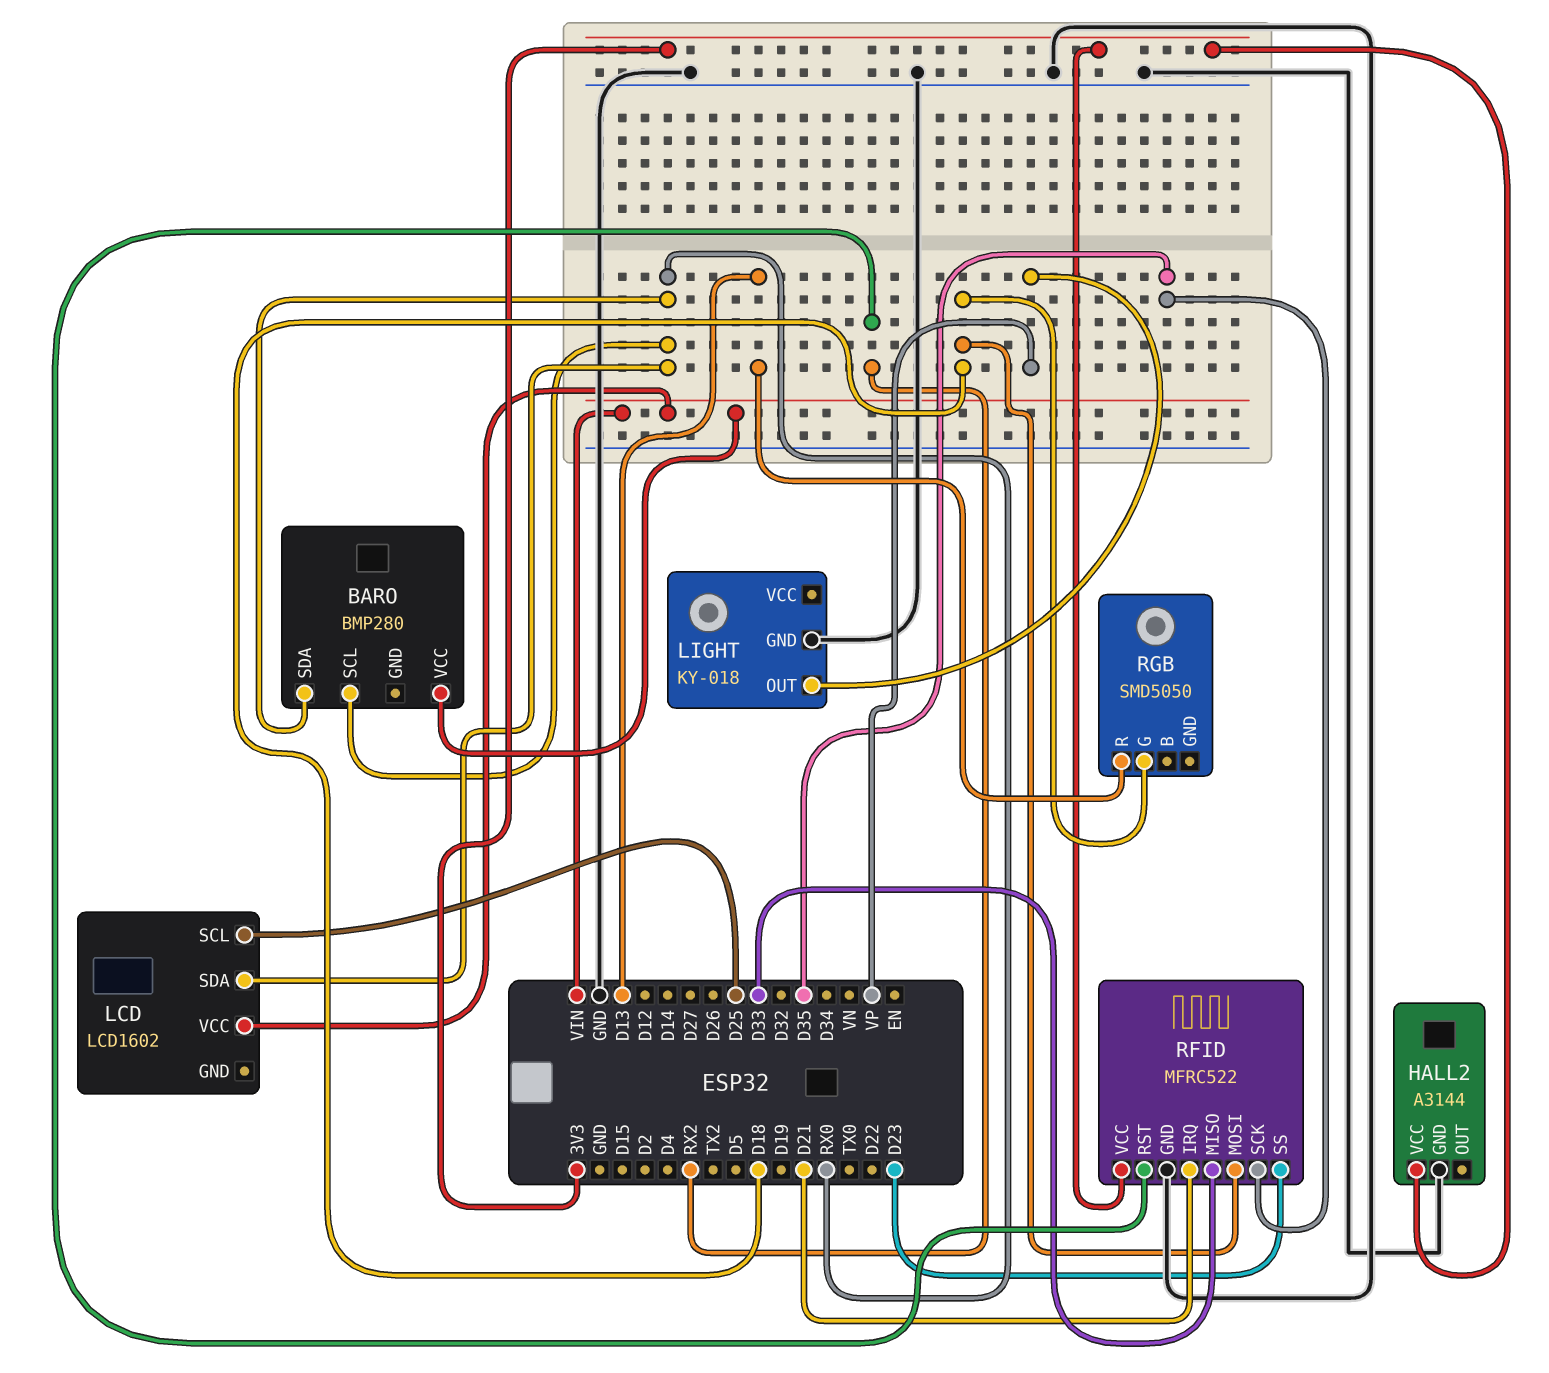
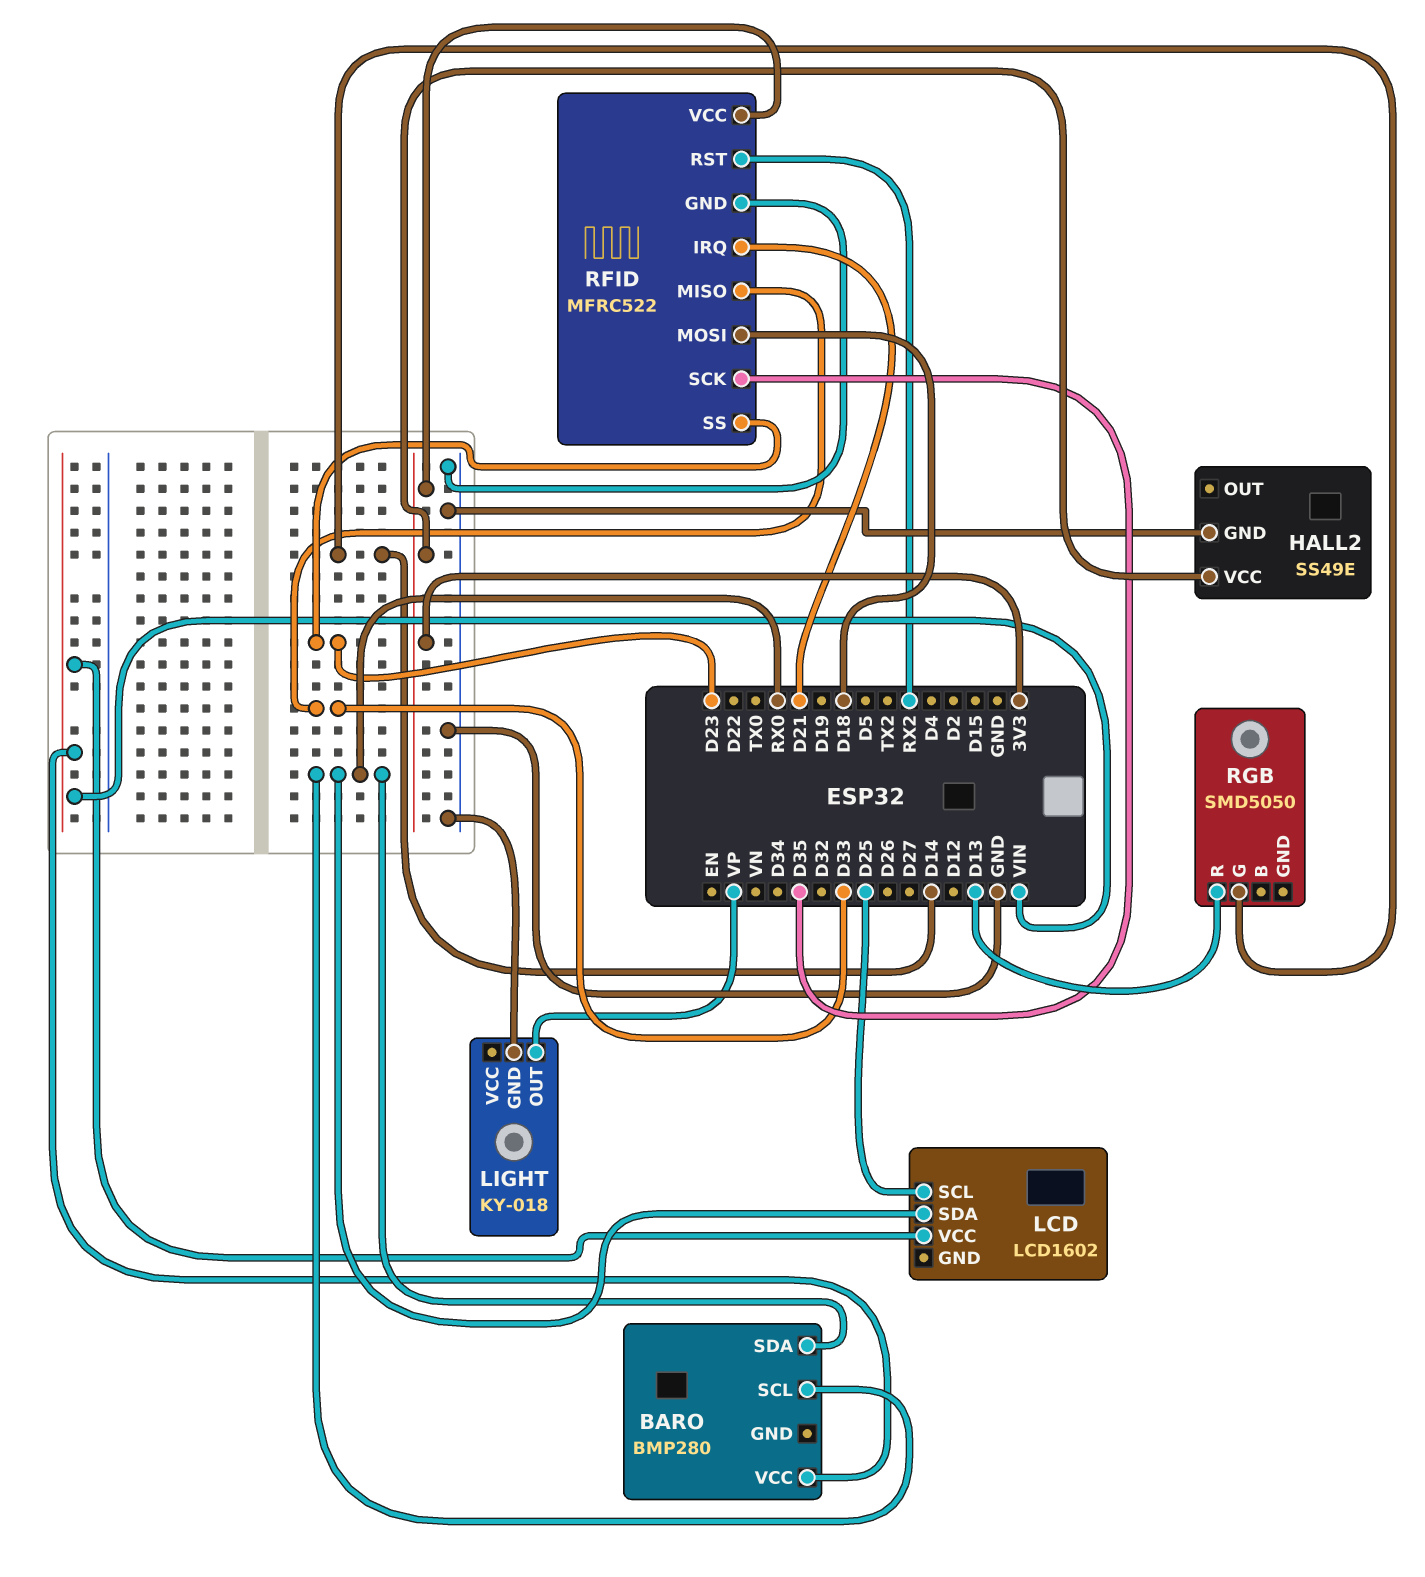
HALL2: A3144 -> SS49E
RGB pin G: D18 -> D14

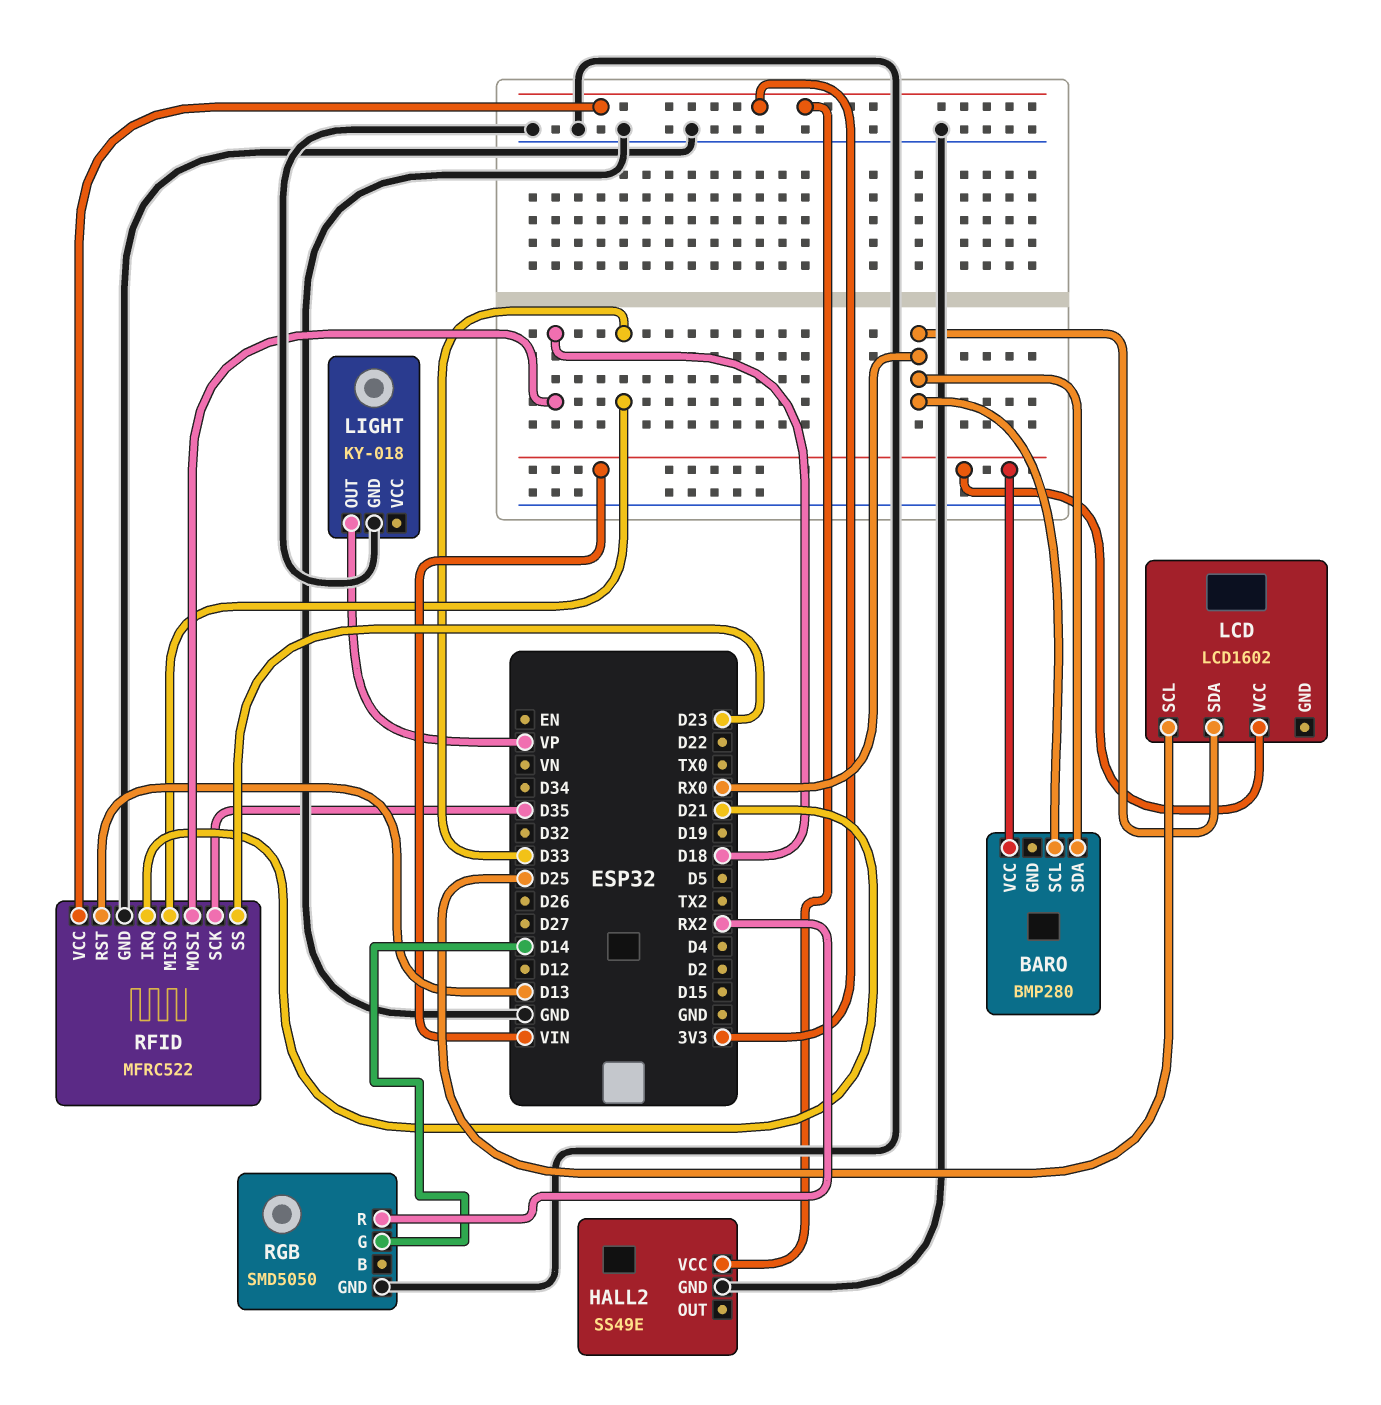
RFID pin RST: RX2 -> D13
RGB pin GND: none -> GND
RGB pin R: D13 -> RX2

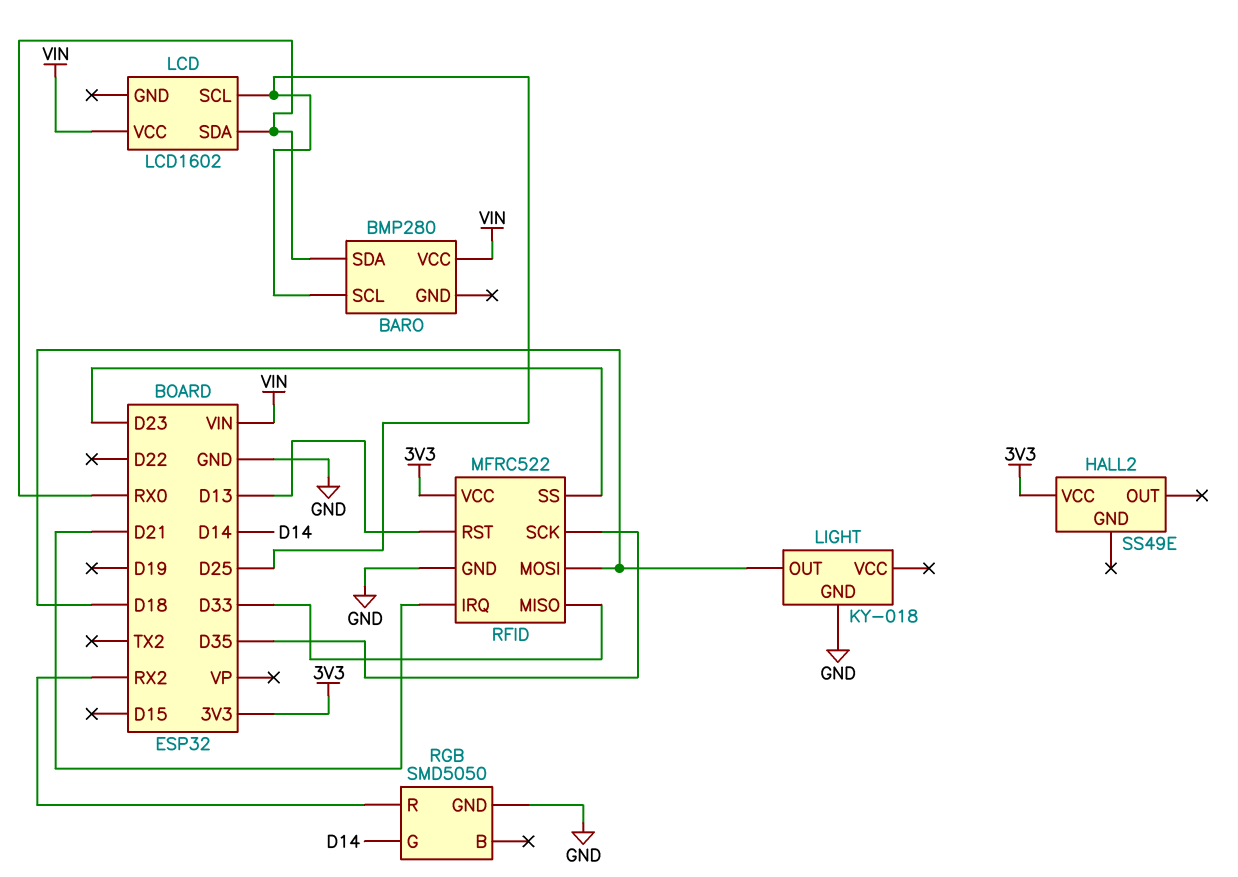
BARO pin SCL: RX0 -> D25
HALL2 pin GND: GND -> none
LIGHT pin OUT: VP -> D18

